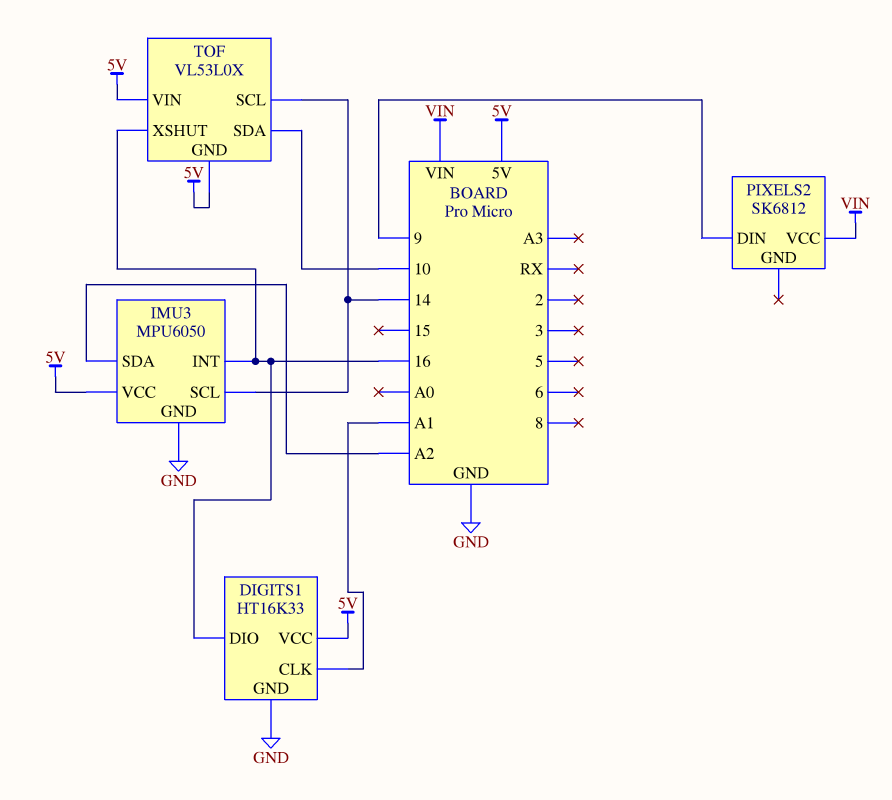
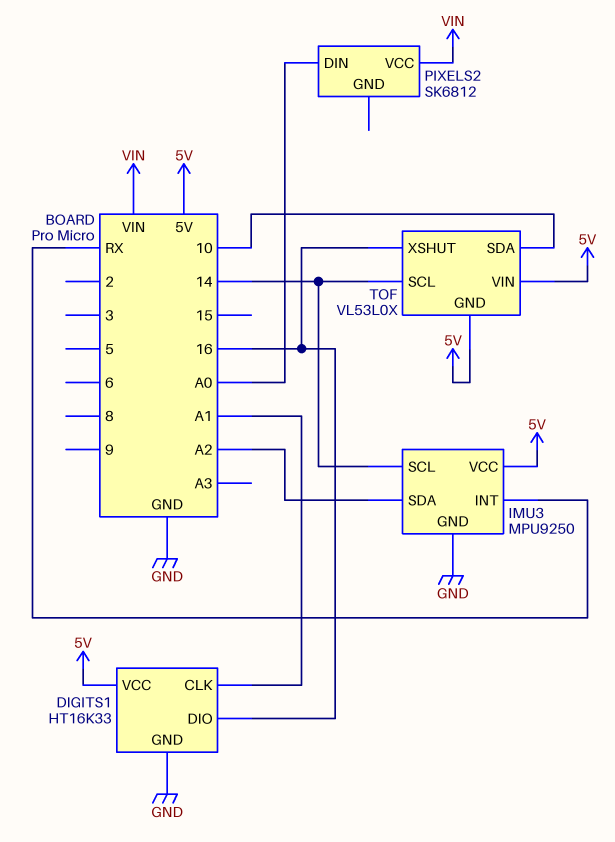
IMU3: MPU6050 -> MPU9250
IMU3 pin INT: 16 -> RX
PIXELS2 pin DIN: 9 -> A0

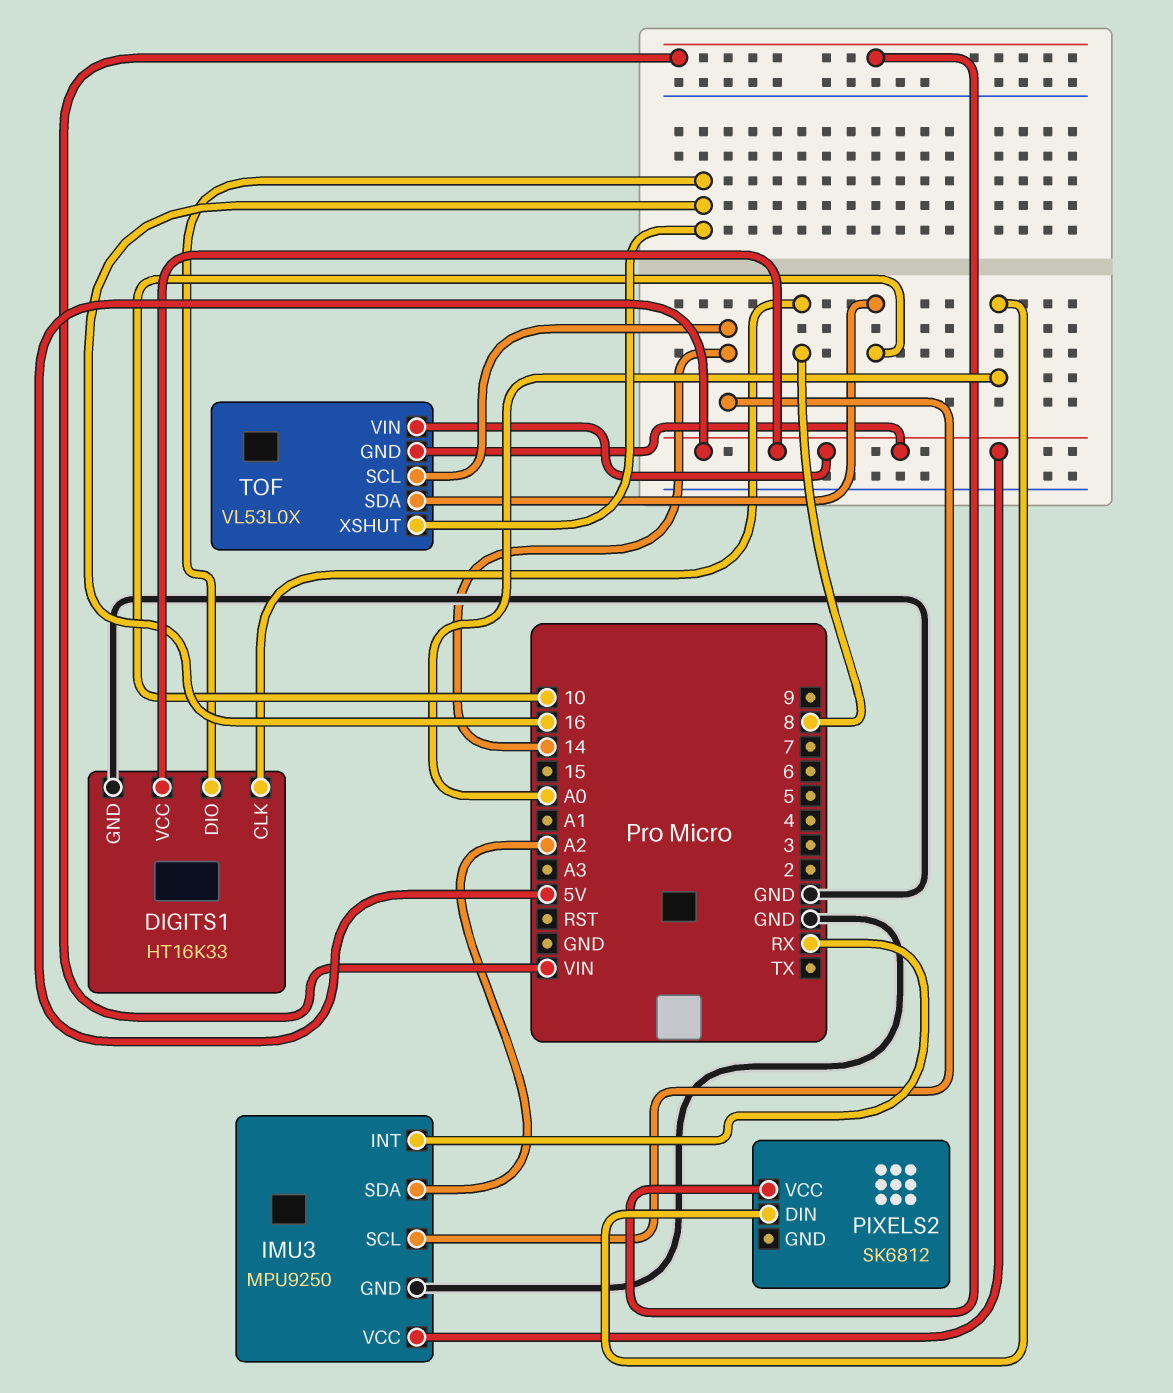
DIGITS1 pin CLK: A1 -> 8

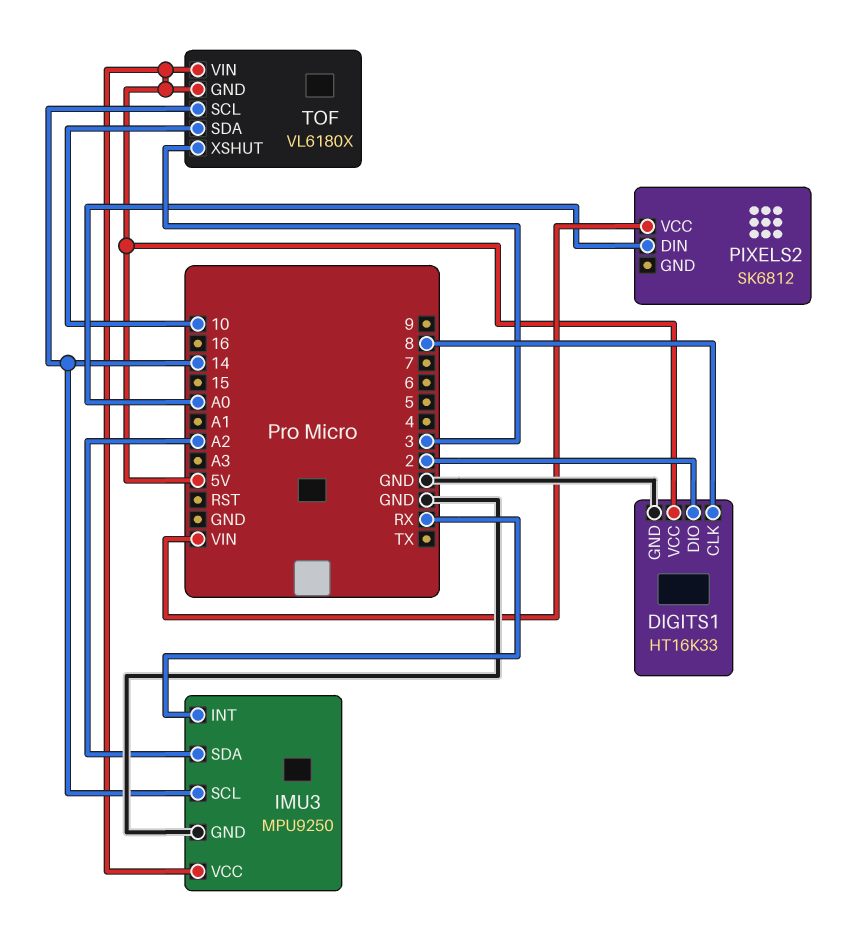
DIGITS1 pin DIO: 16 -> 2
TOF: VL53L0X -> VL6180X
TOF pin XSHUT: 16 -> 3

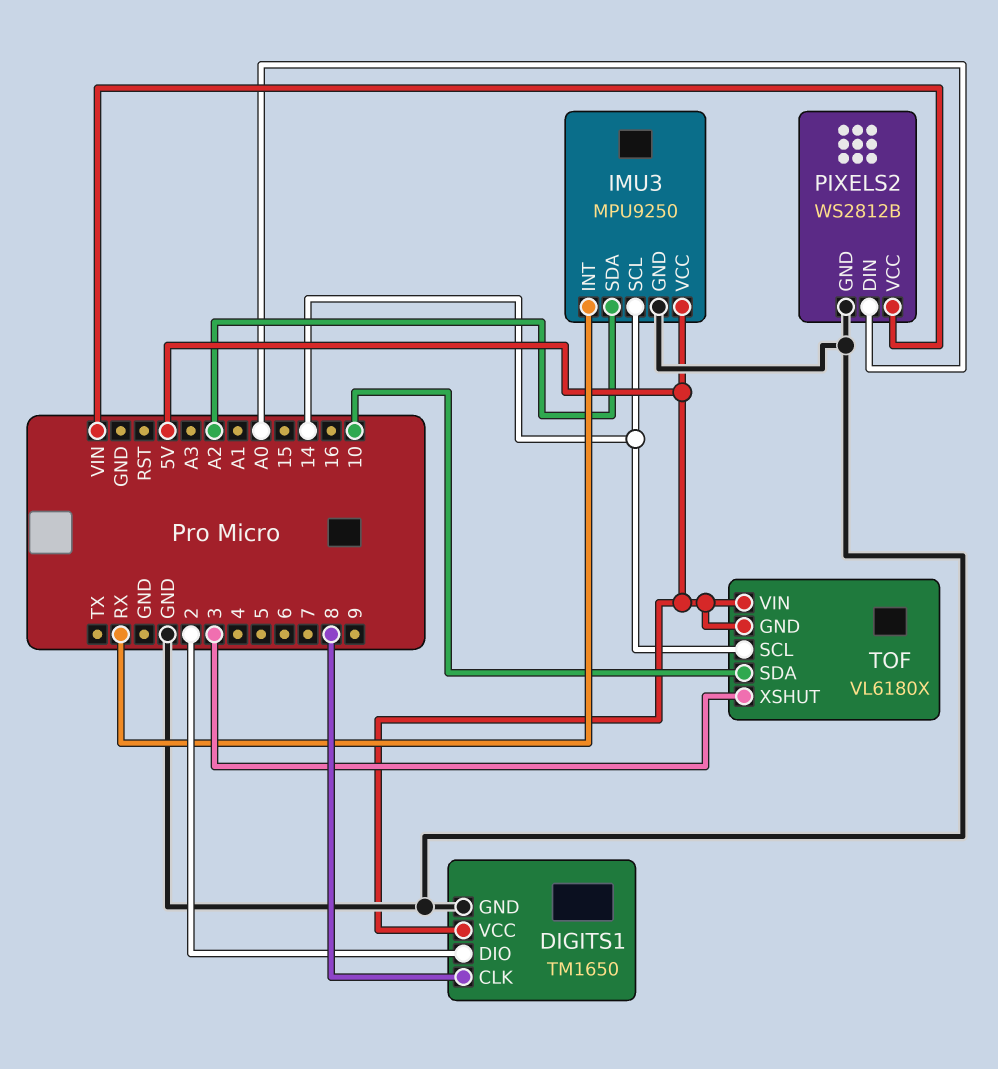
DIGITS1: HT16K33 -> TM1650
PIXELS2: SK6812 -> WS2812B
PIXELS2 pin GND: none -> GND

